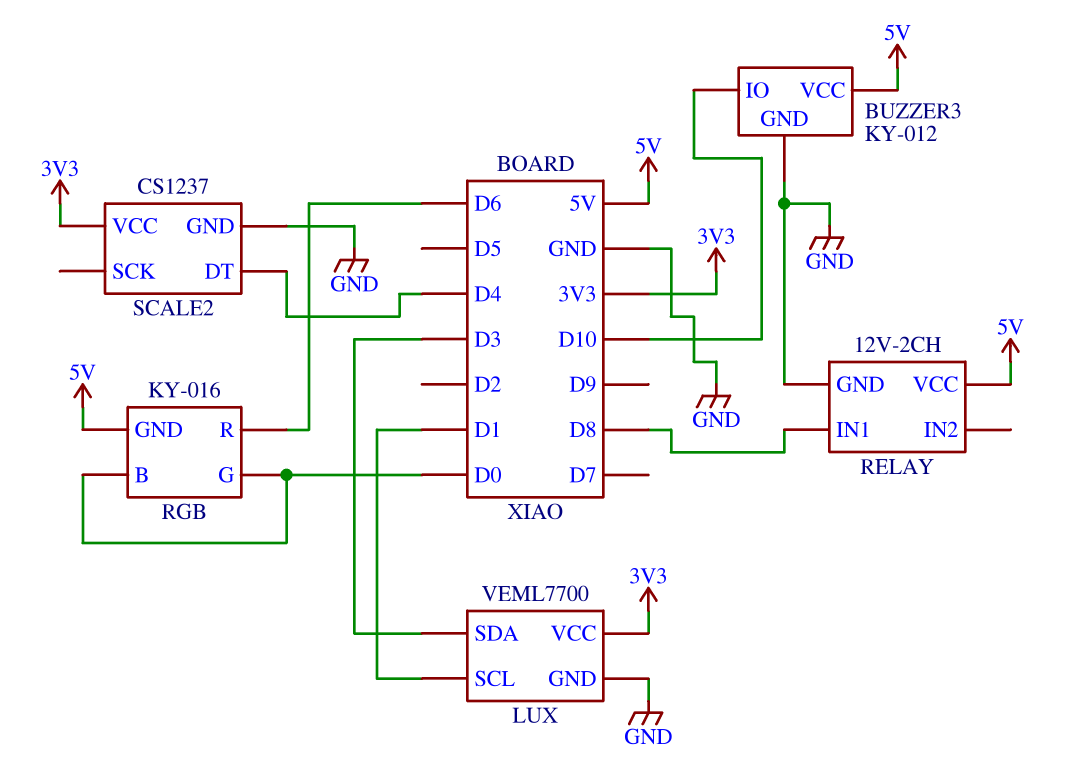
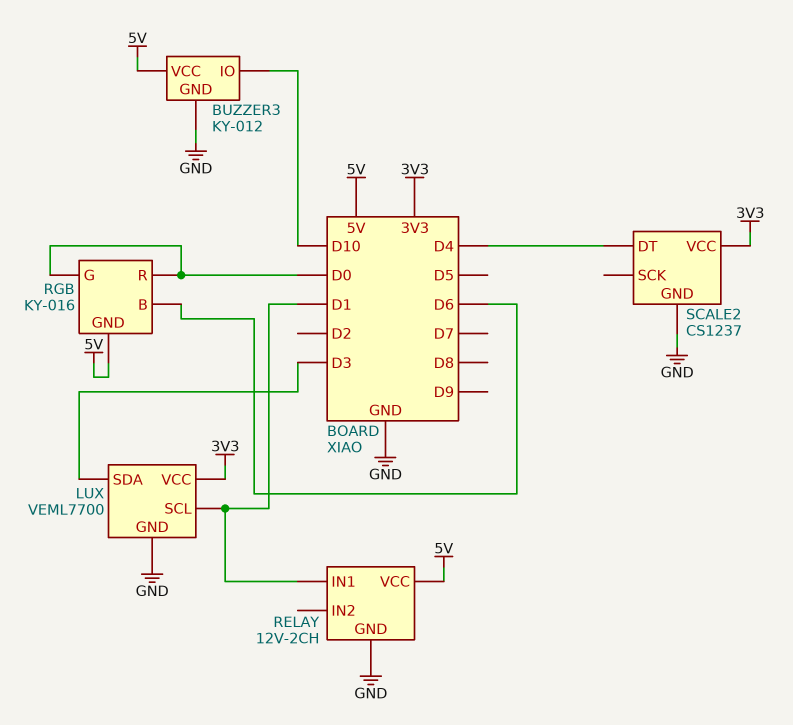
RELAY pin IN1: D8 -> D1
RGB pin B: D0 -> D6
RGB pin R: D6 -> D0

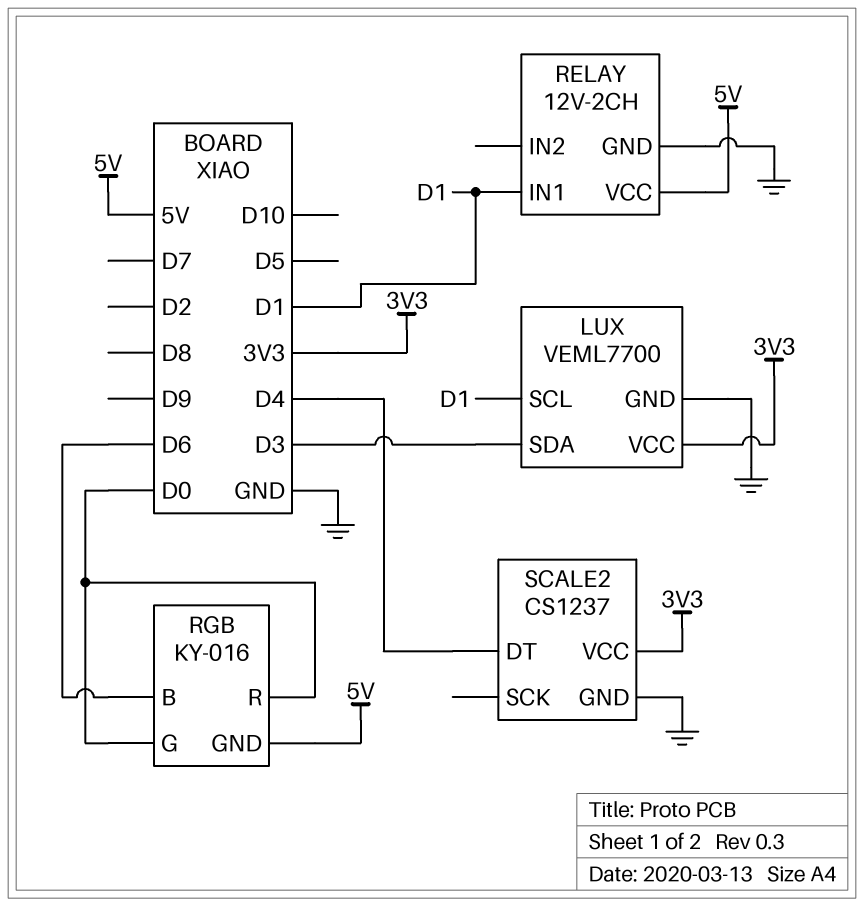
BUZZER3: KY-012 -> none
BUZZER3 pin GND: GND -> none
BUZZER3 pin IO: D10 -> none
BUZZER3 pin VCC: 5V -> none

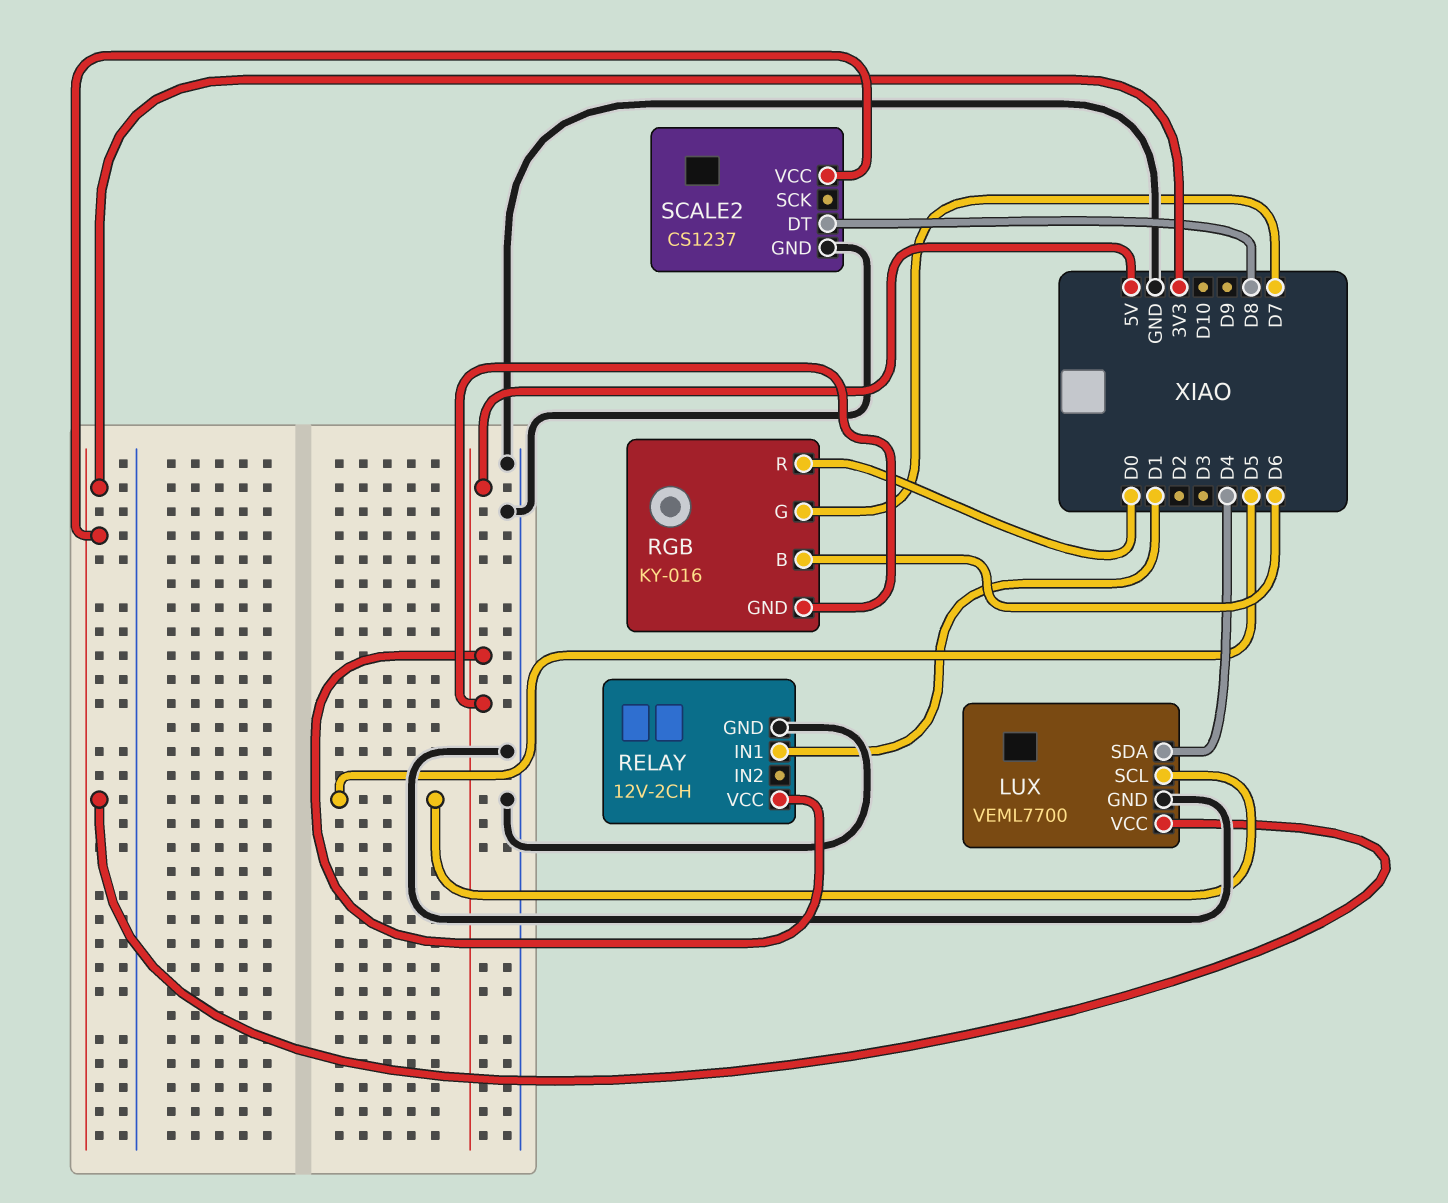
LUX pin SCL: D1 -> D5
LUX pin SDA: D3 -> D4
RGB pin G: D0 -> D7
SCALE2 pin DT: D4 -> D8

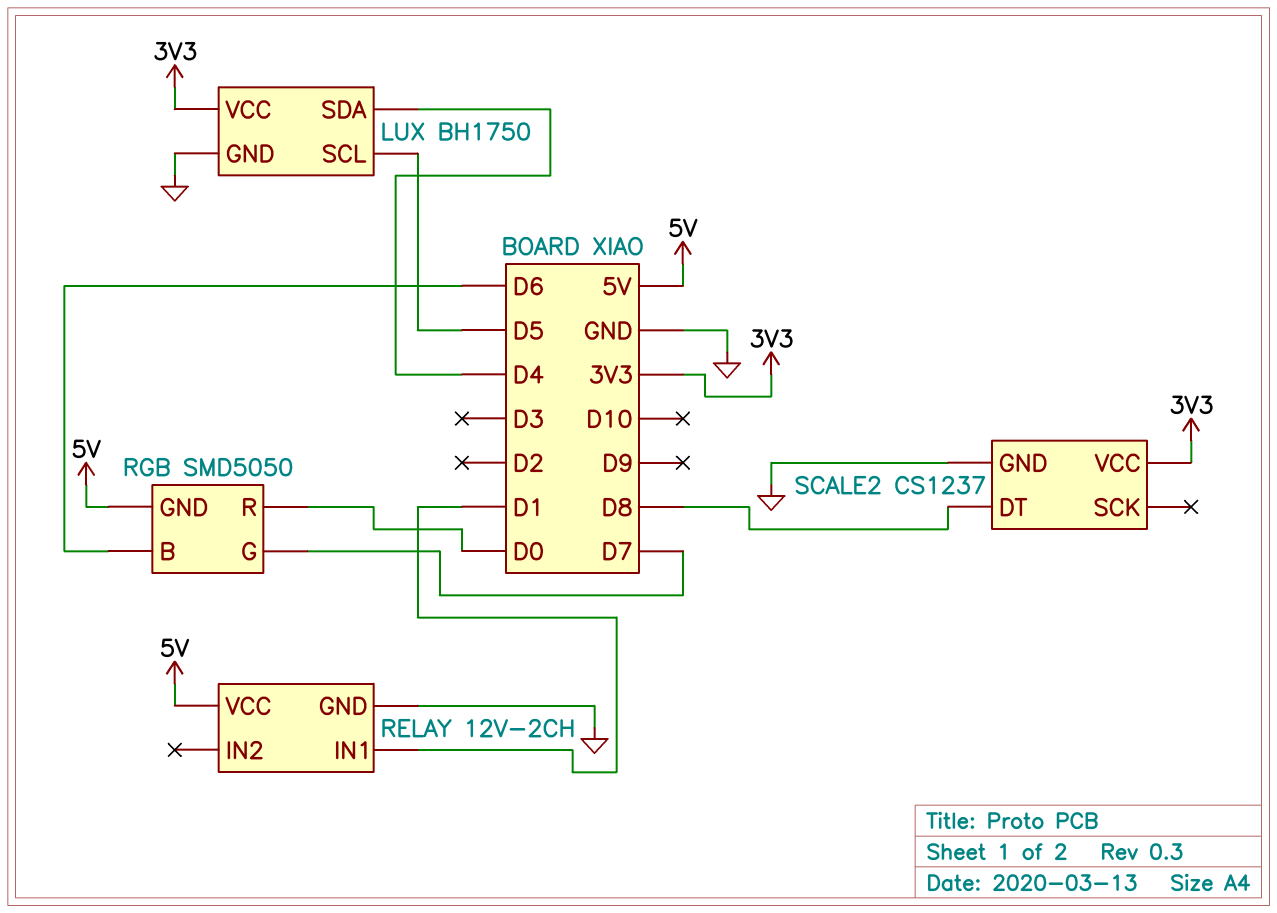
LUX: VEML7700 -> BH1750
RGB: KY-016 -> SMD5050

